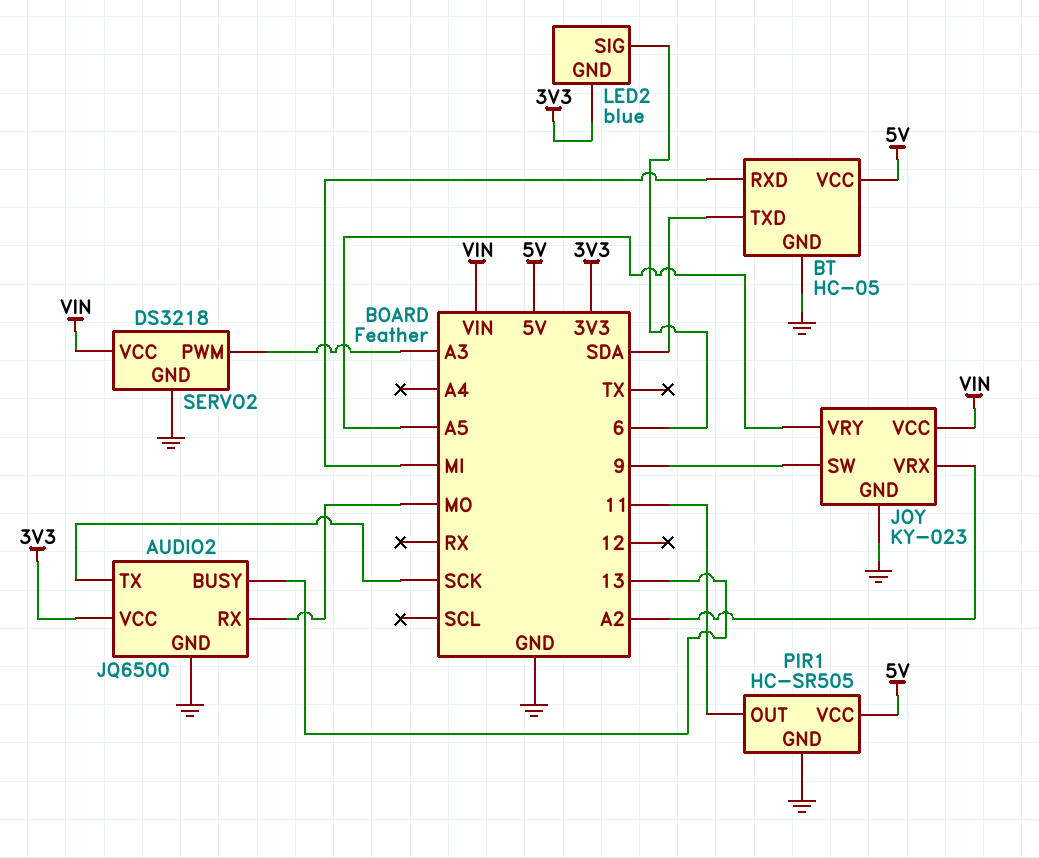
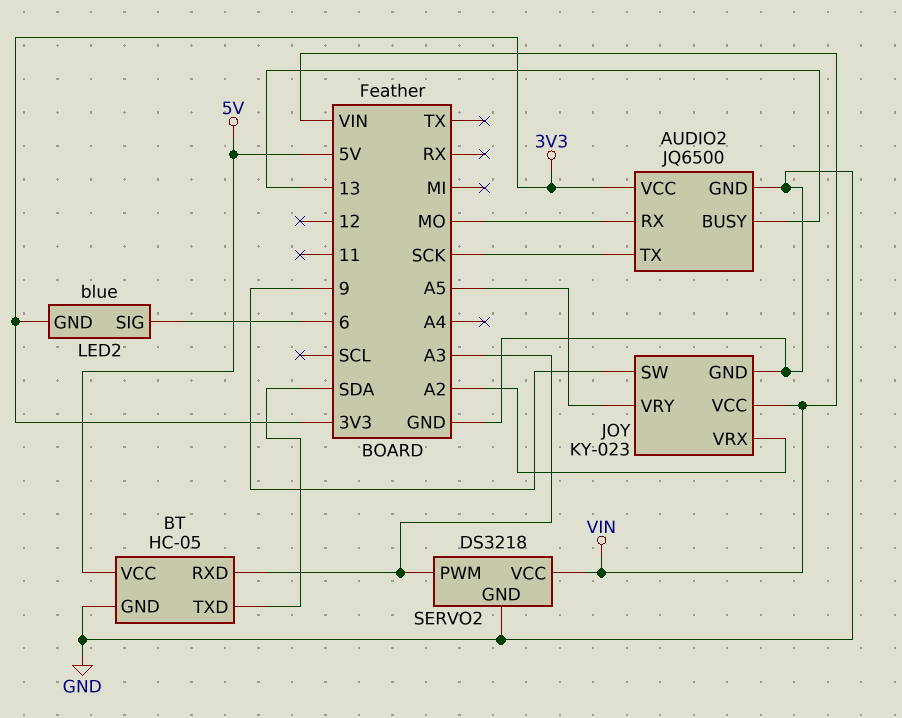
BT pin RXD: MI -> A3
PIR1: HC-SR505 -> none
PIR1 pin GND: GND -> none
PIR1 pin OUT: 11 -> none
PIR1 pin VCC: 5V -> none

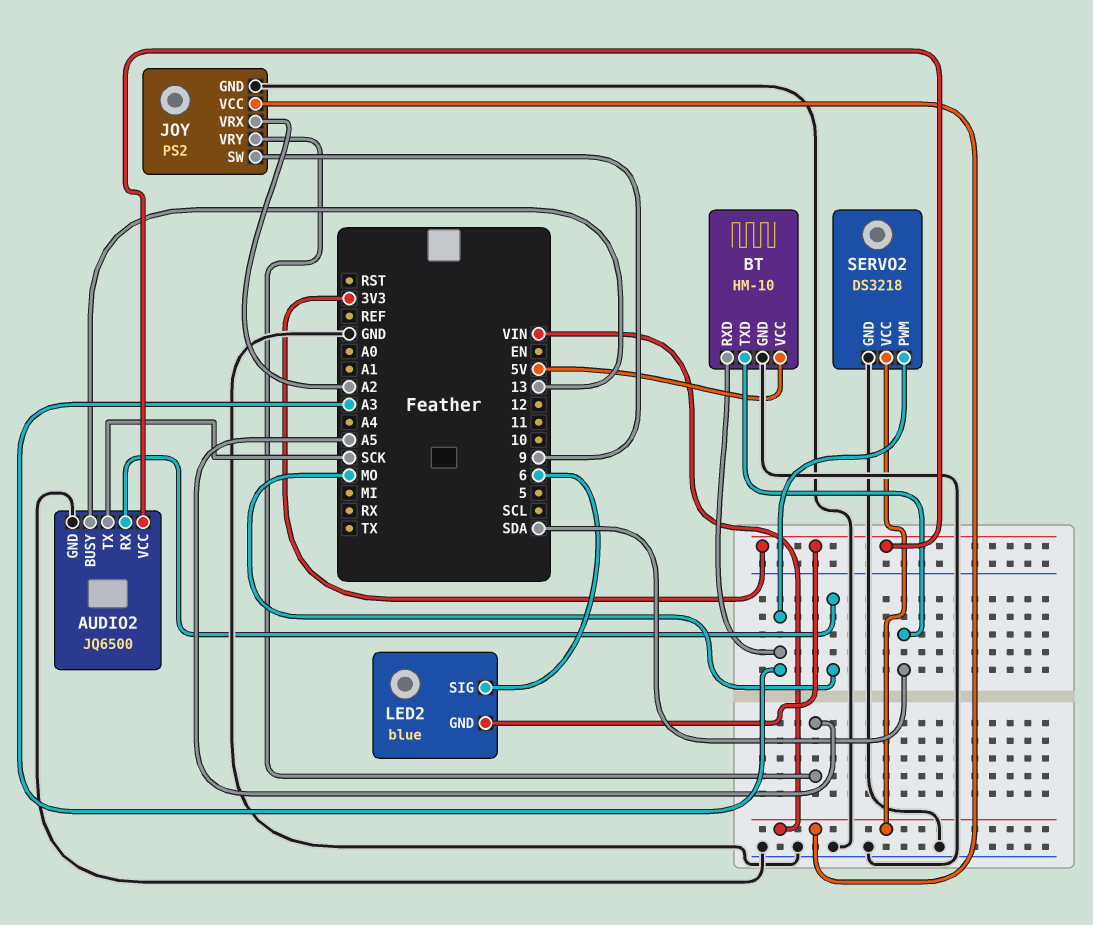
BT: HC-05 -> HM-10
JOY: KY-023 -> PS2

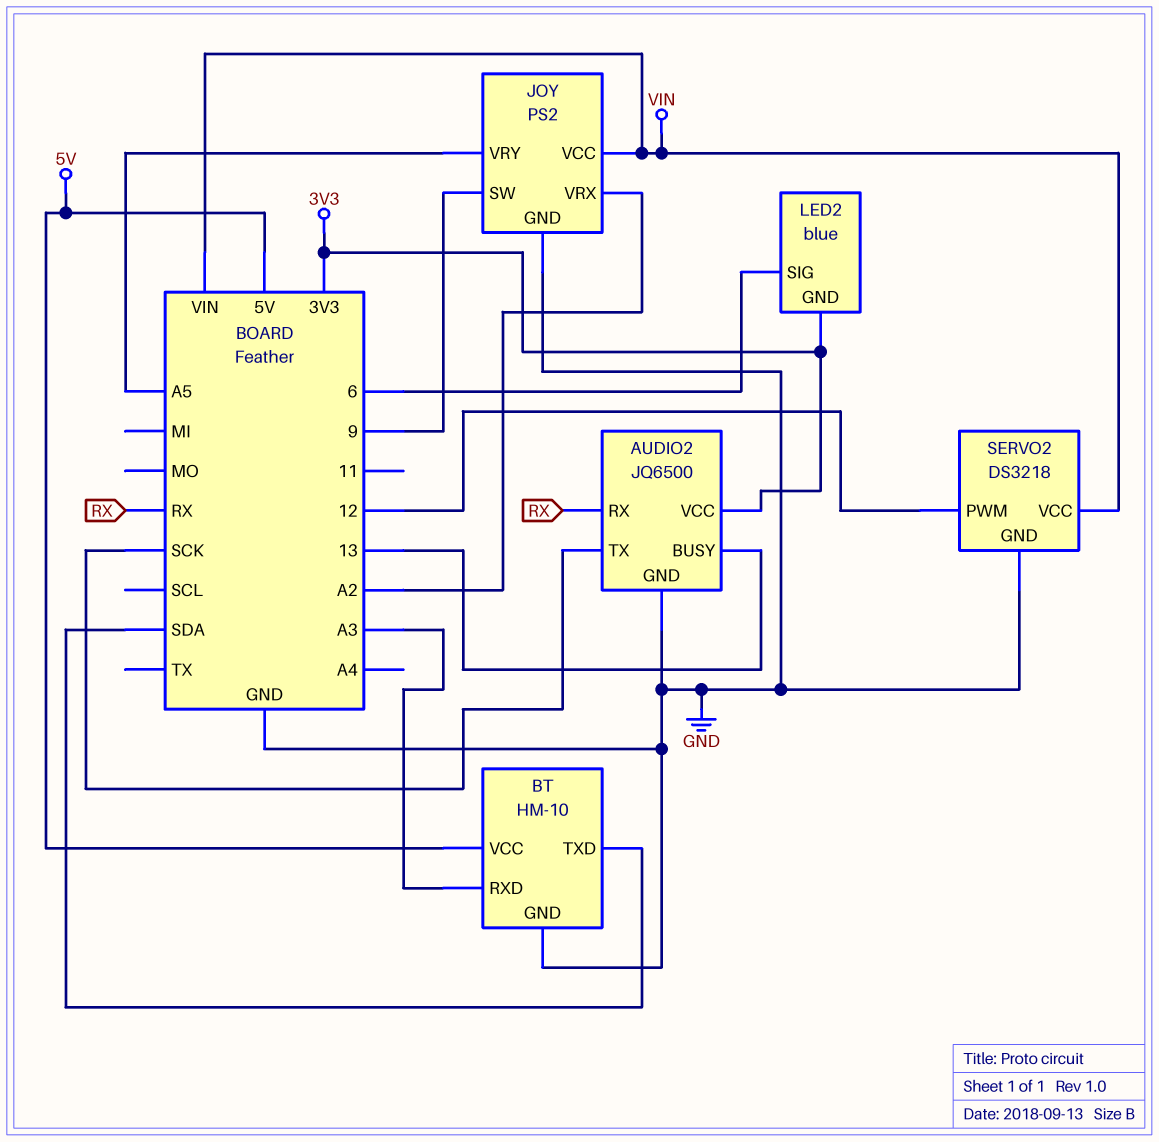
AUDIO2 pin RX: MO -> RX
SERVO2 pin PWM: A3 -> 12

